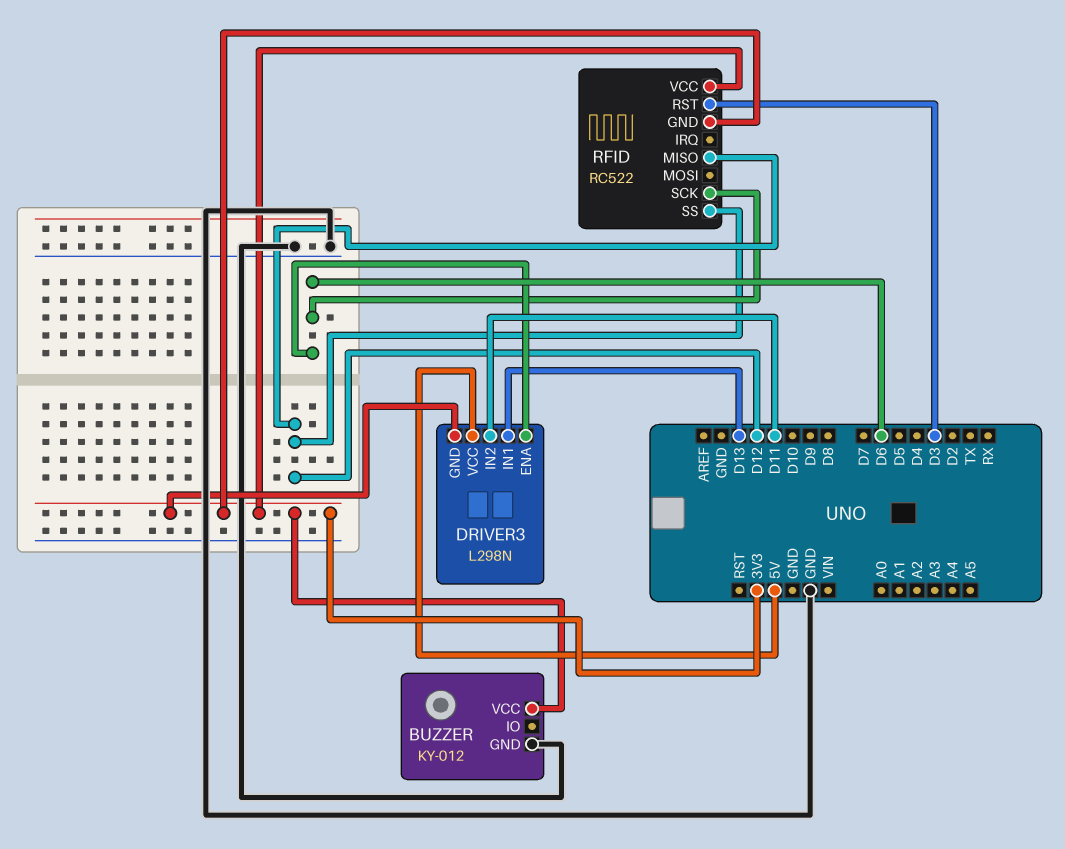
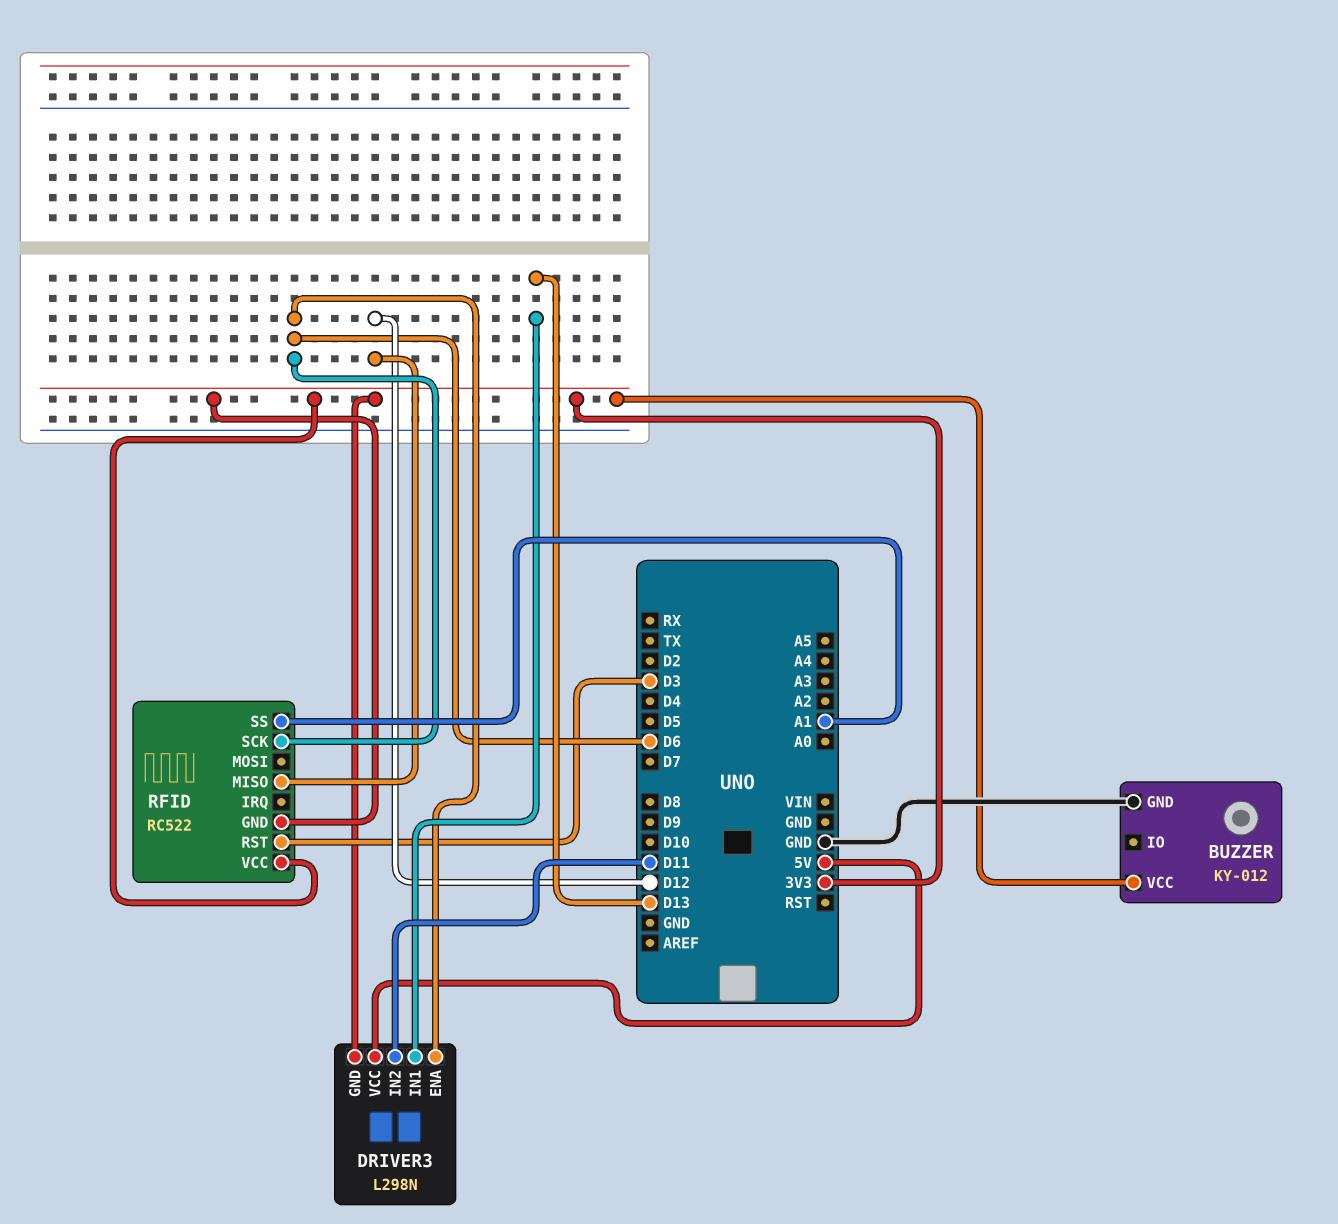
RFID pin SS: D12 -> A1

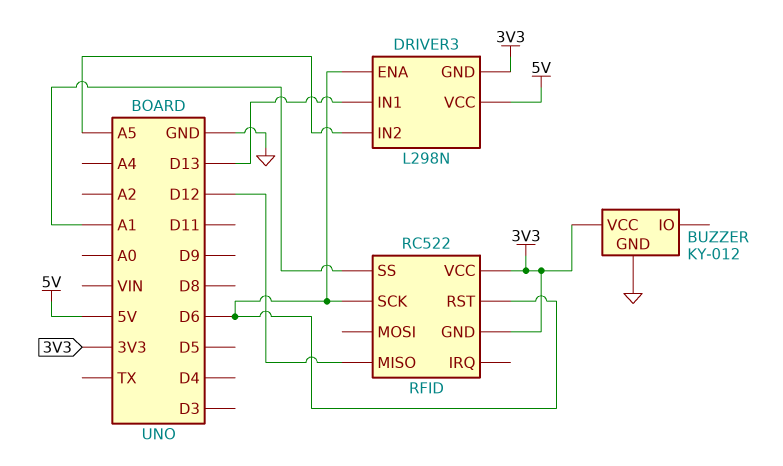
DRIVER3 pin IN2: D11 -> A5
RFID pin RST: D3 -> D6

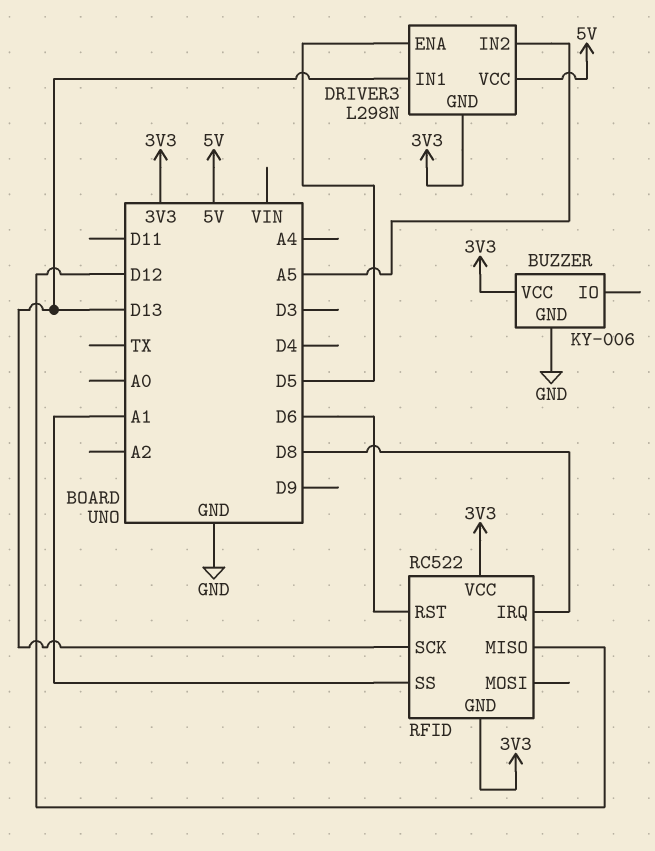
BUZZER: KY-012 -> KY-006
DRIVER3 pin ENA: D6 -> D5
RFID pin IRQ: none -> D8
RFID pin SCK: D6 -> D13

